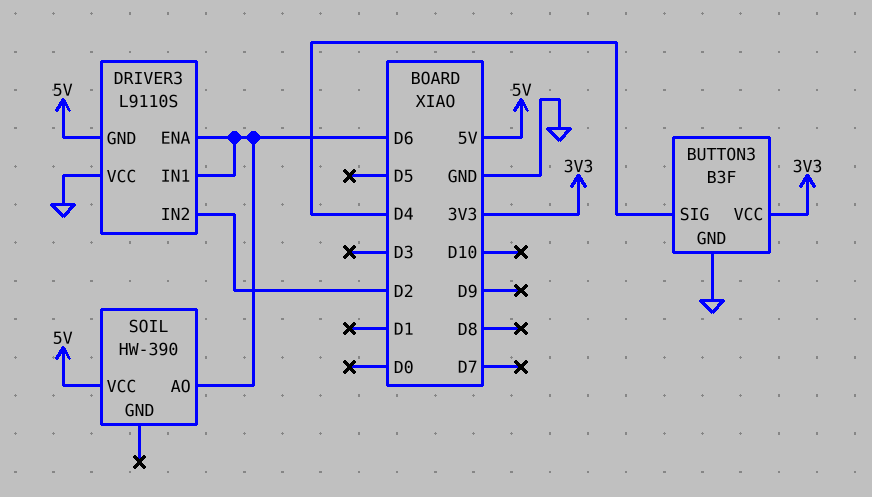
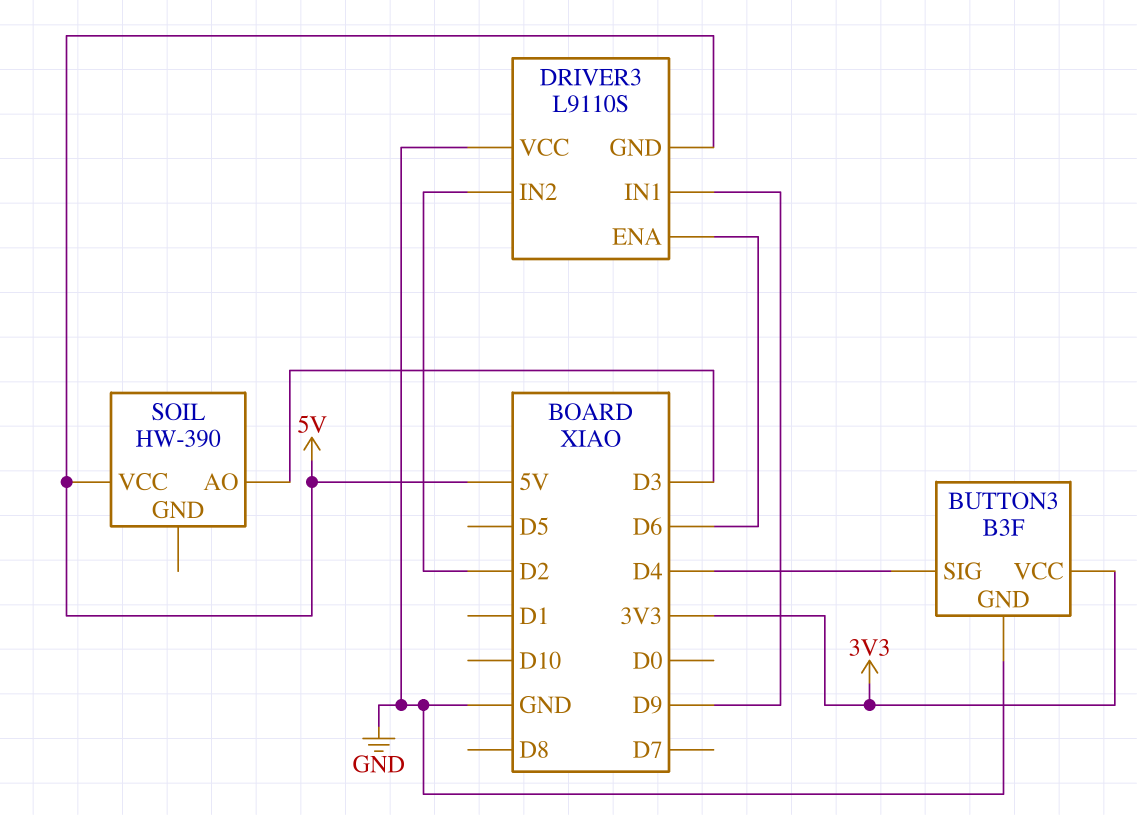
DRIVER3 pin IN1: D6 -> D9
SOIL pin AO: D6 -> D3

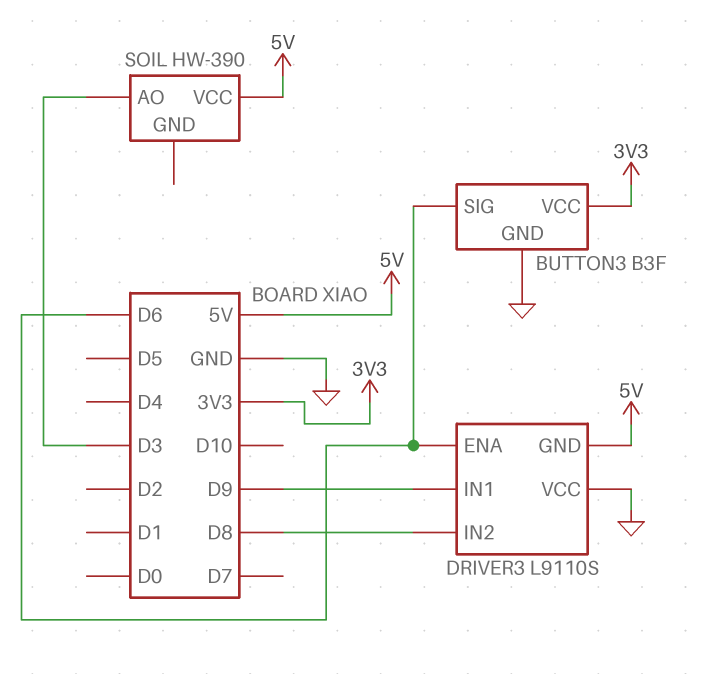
BUTTON3 pin SIG: D4 -> D6
DRIVER3 pin IN2: D2 -> D8

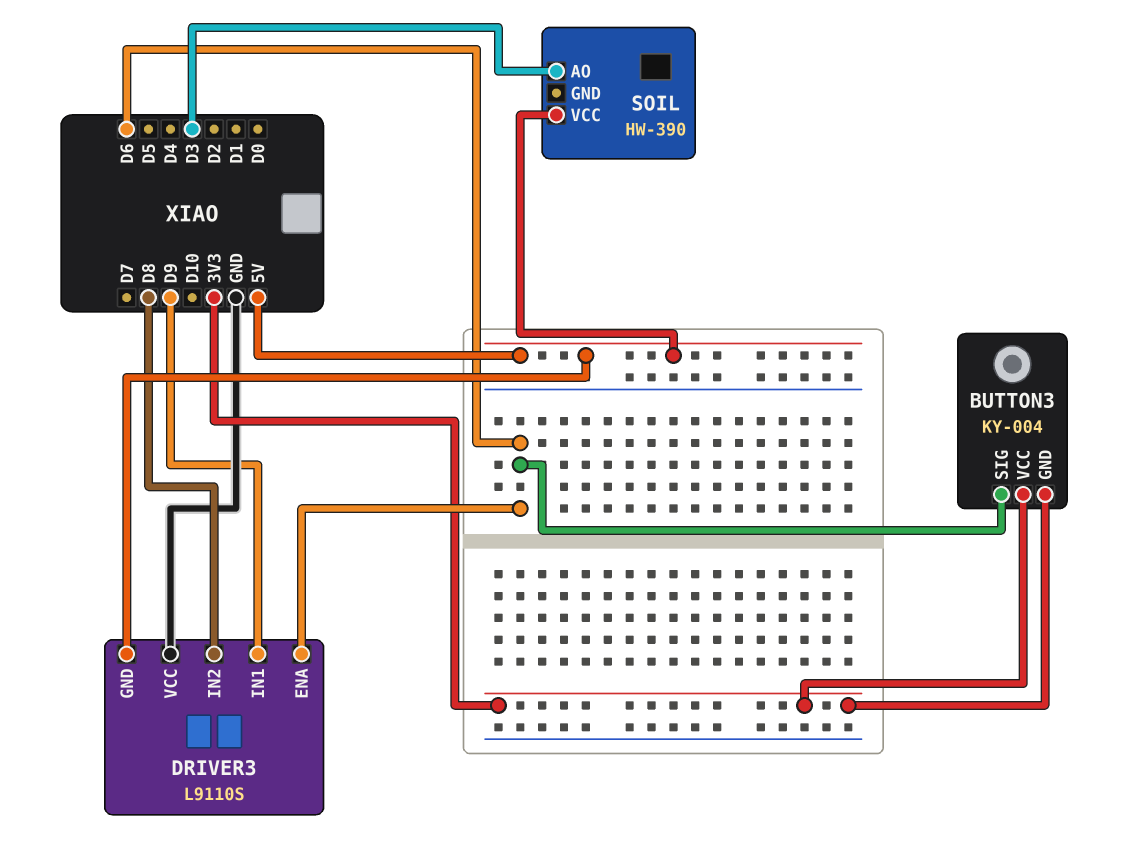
BUTTON3: B3F -> KY-004
BUTTON3 pin GND: GND -> 3V3

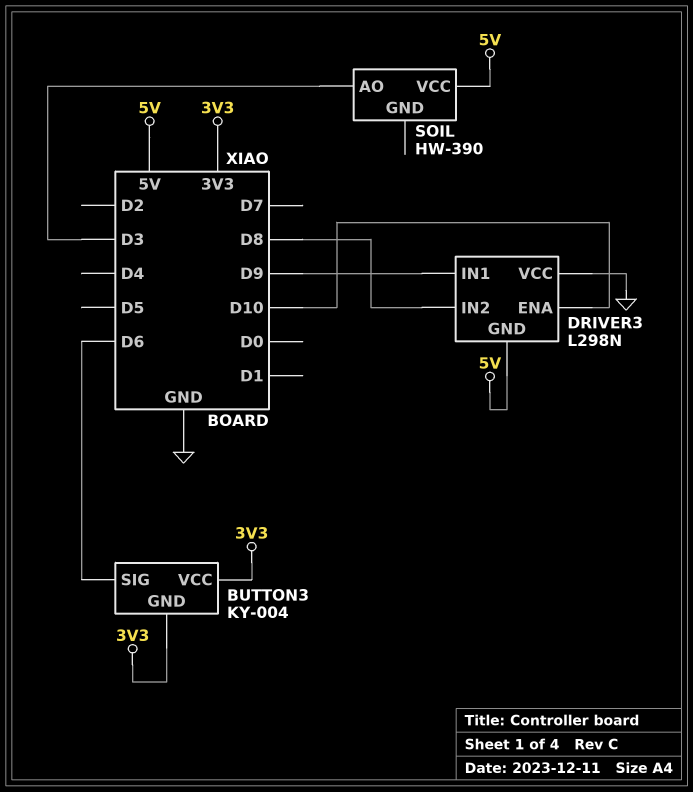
DRIVER3: L9110S -> L298N
DRIVER3 pin ENA: D6 -> D10

